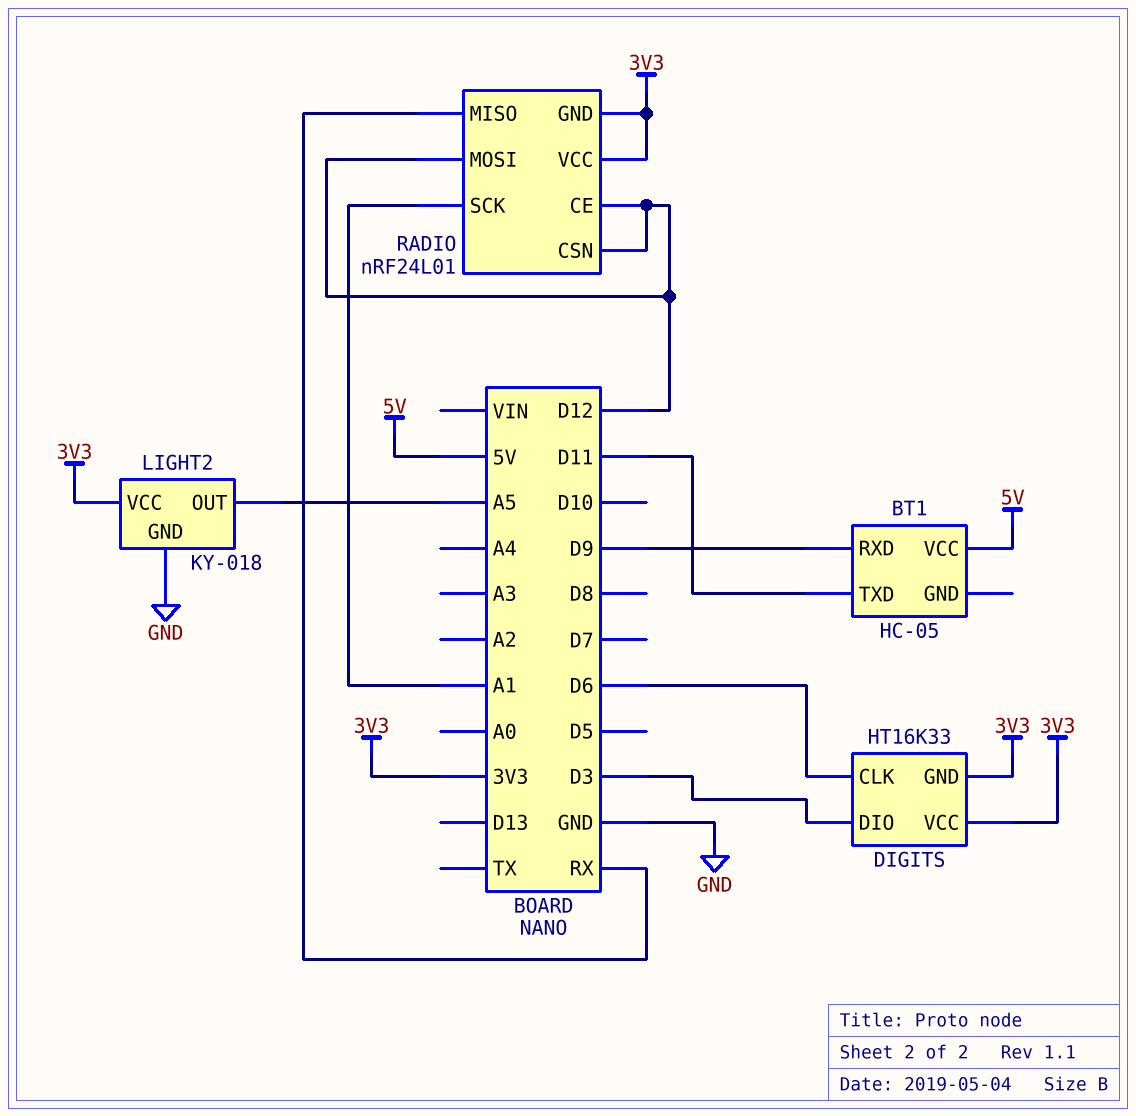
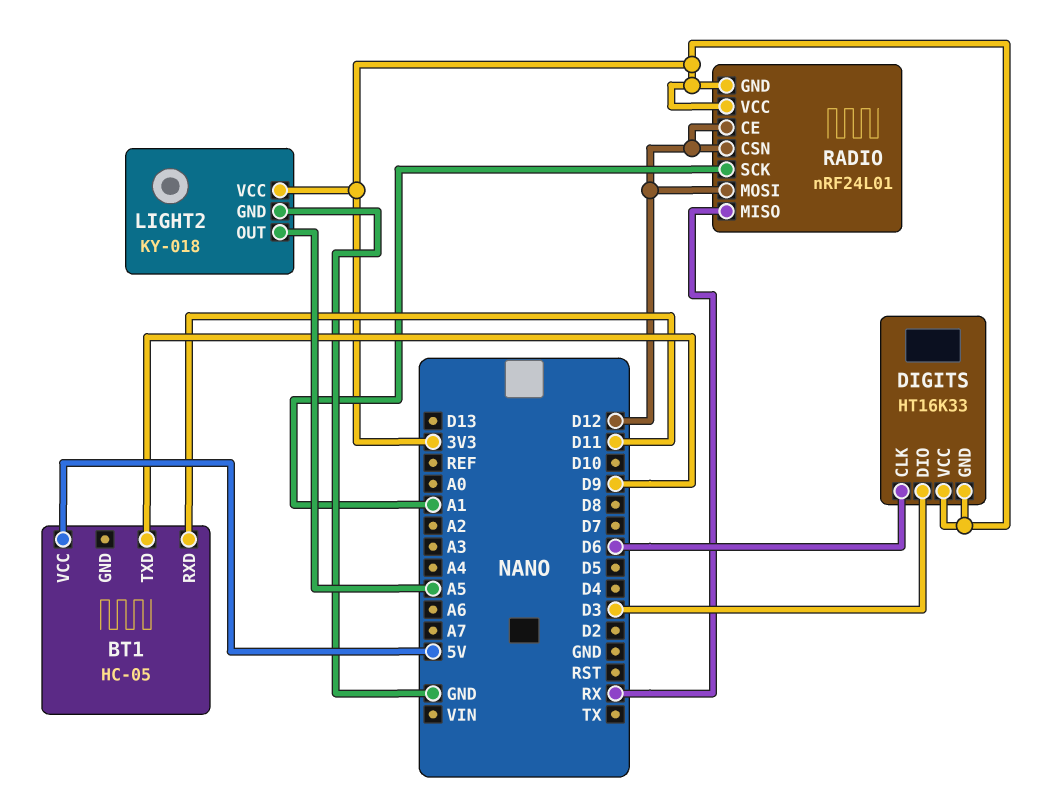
BT1 pin RXD: D9 -> D11
BT1 pin TXD: D11 -> D9

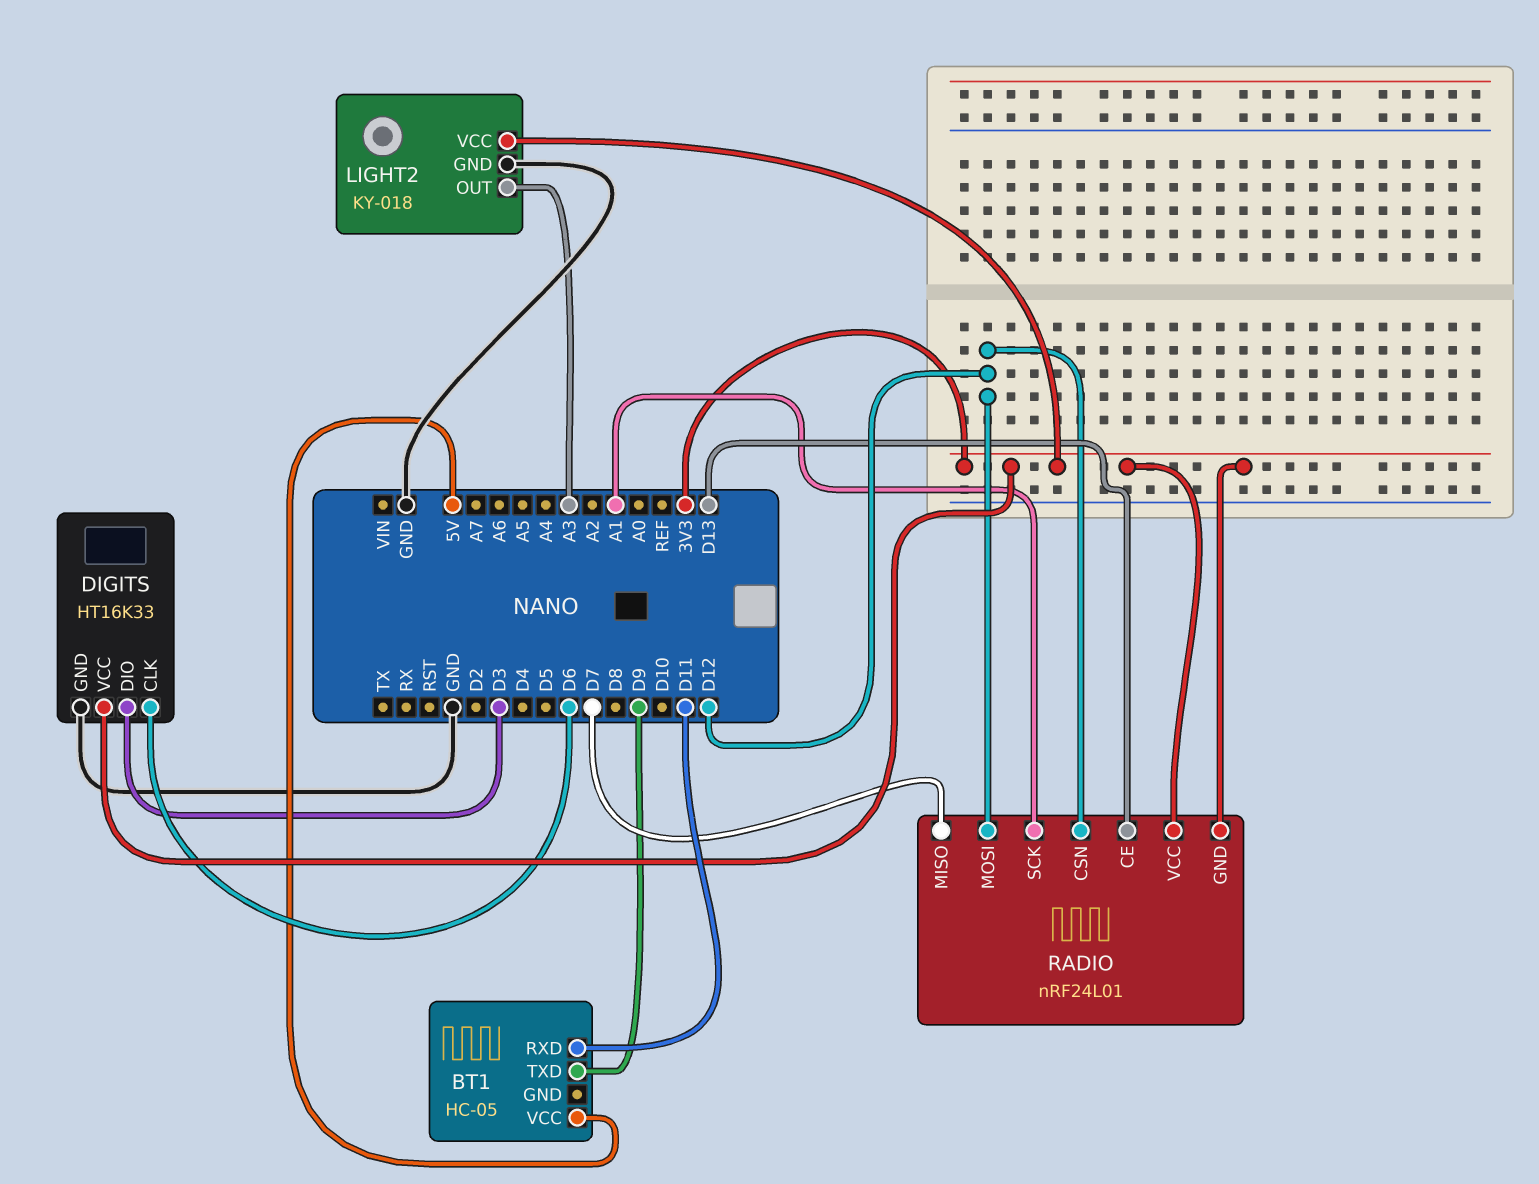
DIGITS pin GND: 3V3 -> GND
LIGHT2 pin OUT: A5 -> A3
RADIO pin CE: D12 -> D13
RADIO pin MISO: RX -> D7

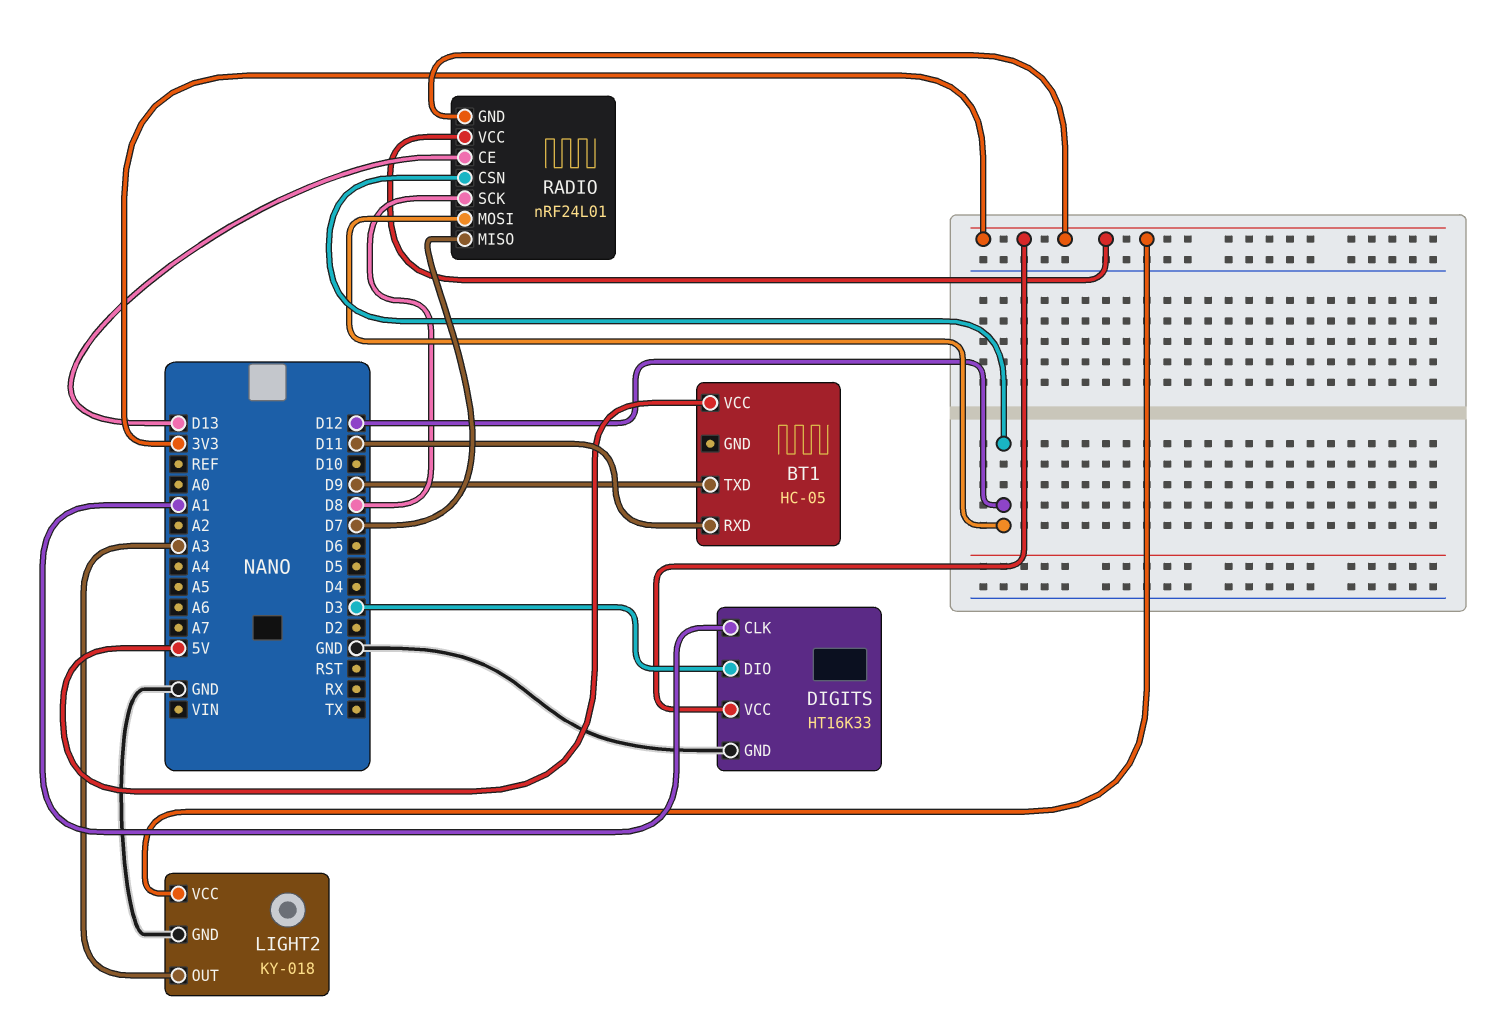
DIGITS pin CLK: D6 -> A1
RADIO pin SCK: A1 -> D8

